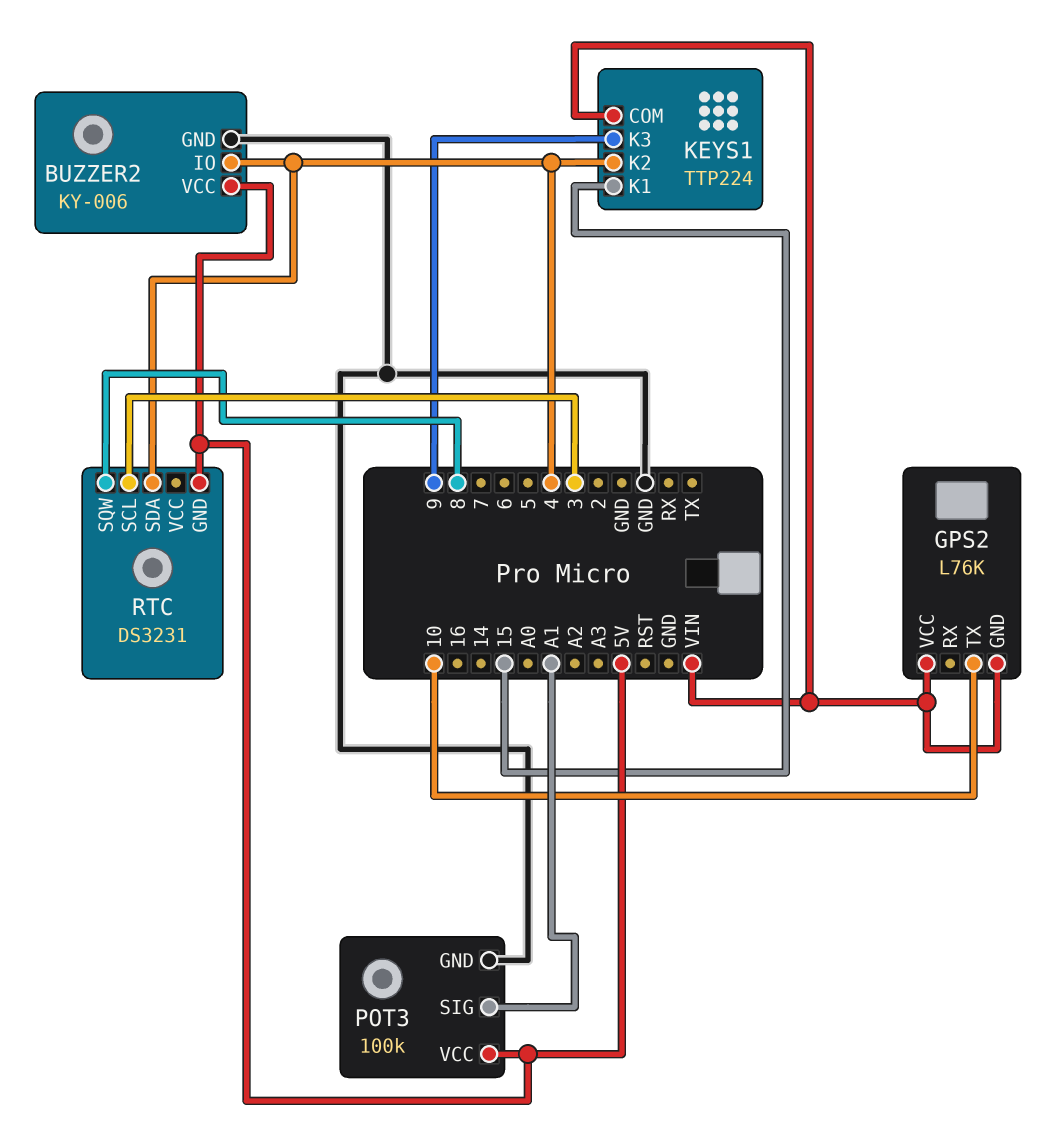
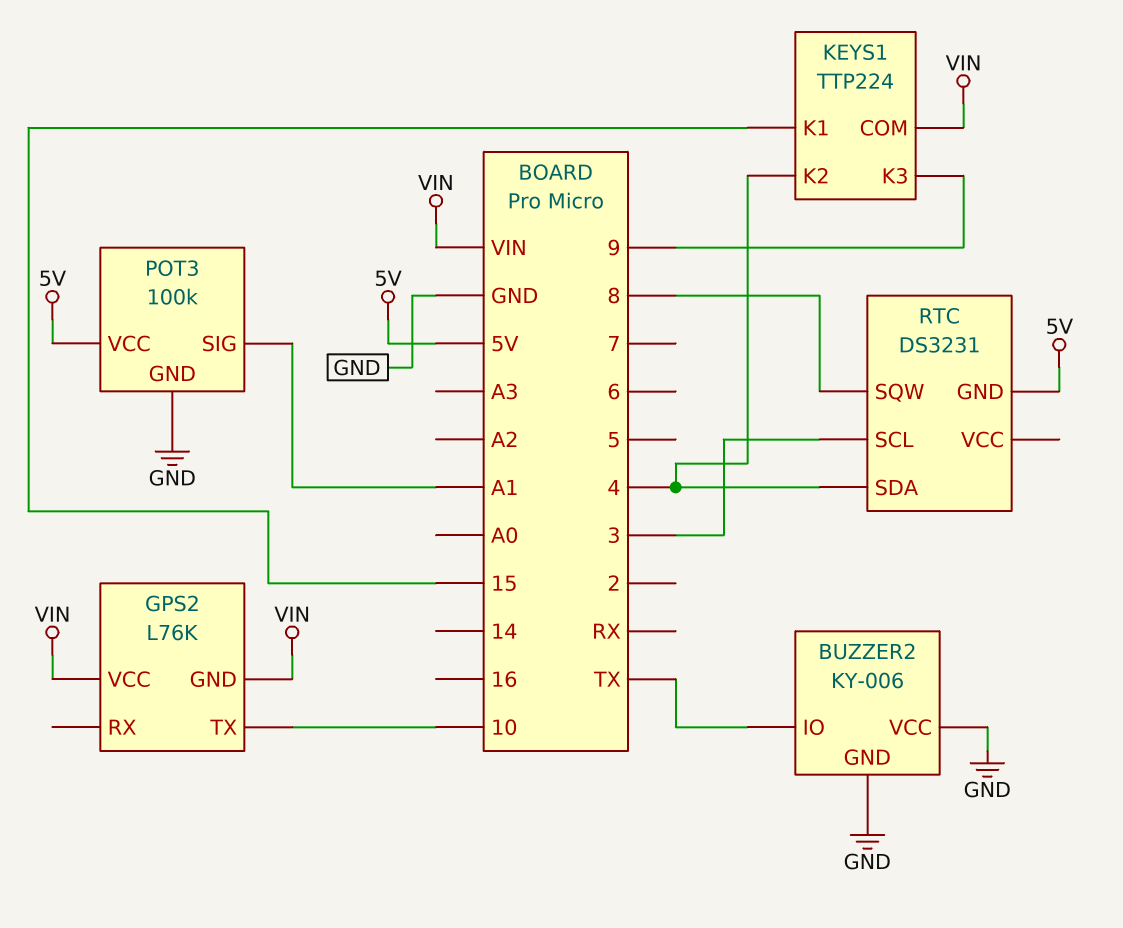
BUZZER2 pin IO: 4 -> TX
BUZZER2 pin VCC: 5V -> GND

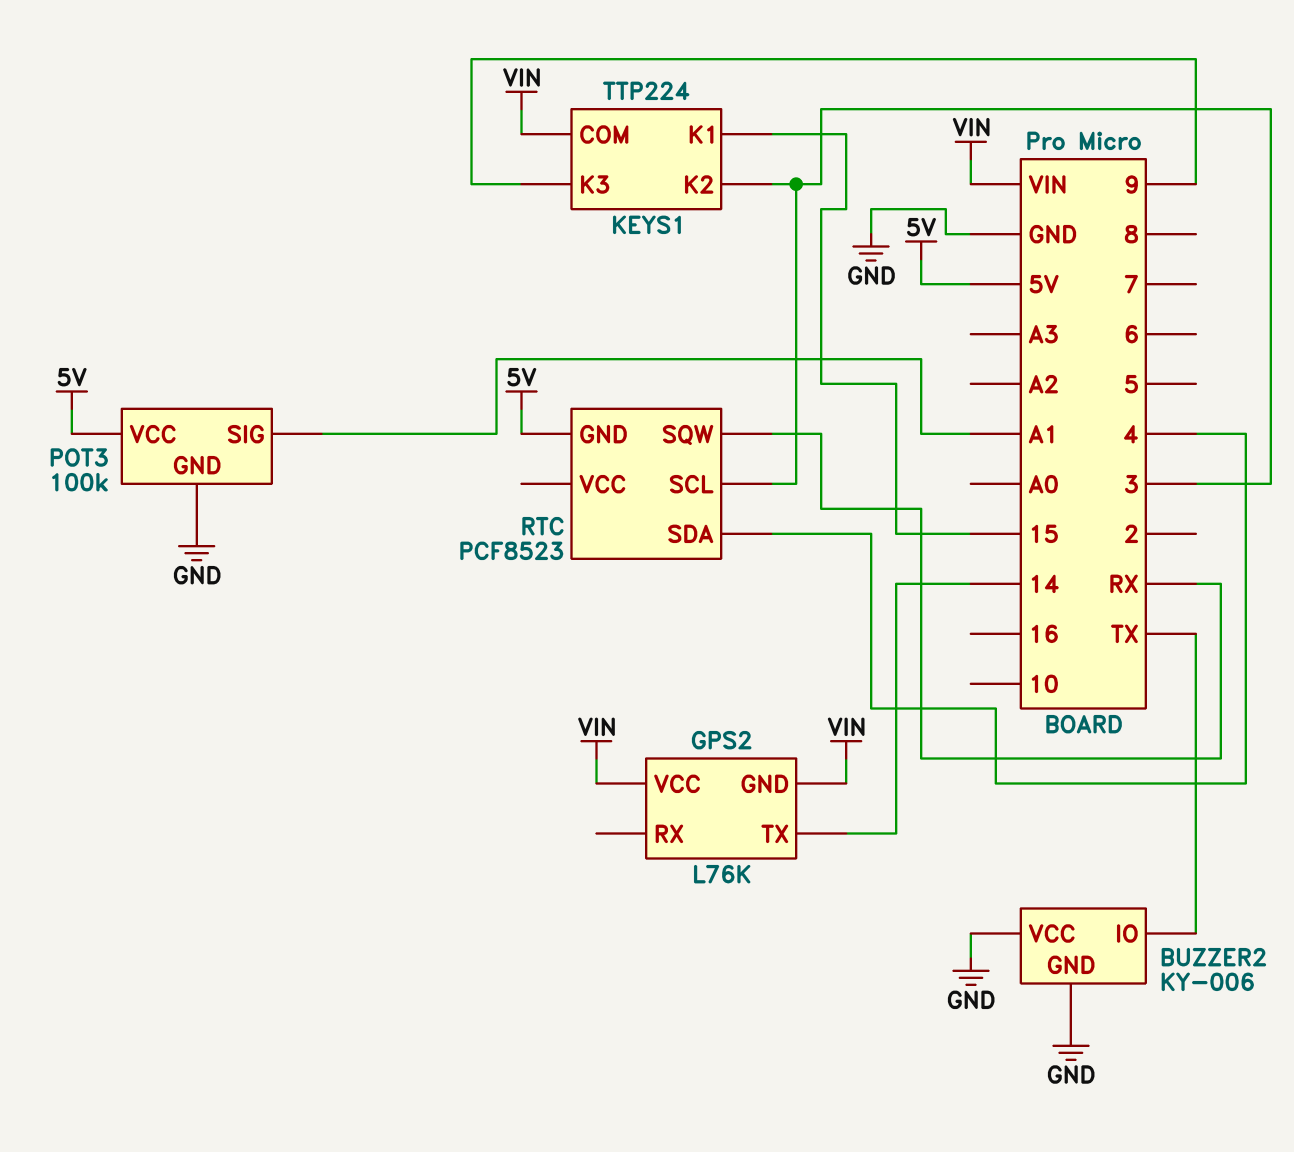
GPS2 pin TX: 10 -> 14
KEYS1 pin K2: 4 -> 3
RTC: DS3231 -> PCF8523
RTC pin SQW: 8 -> RX

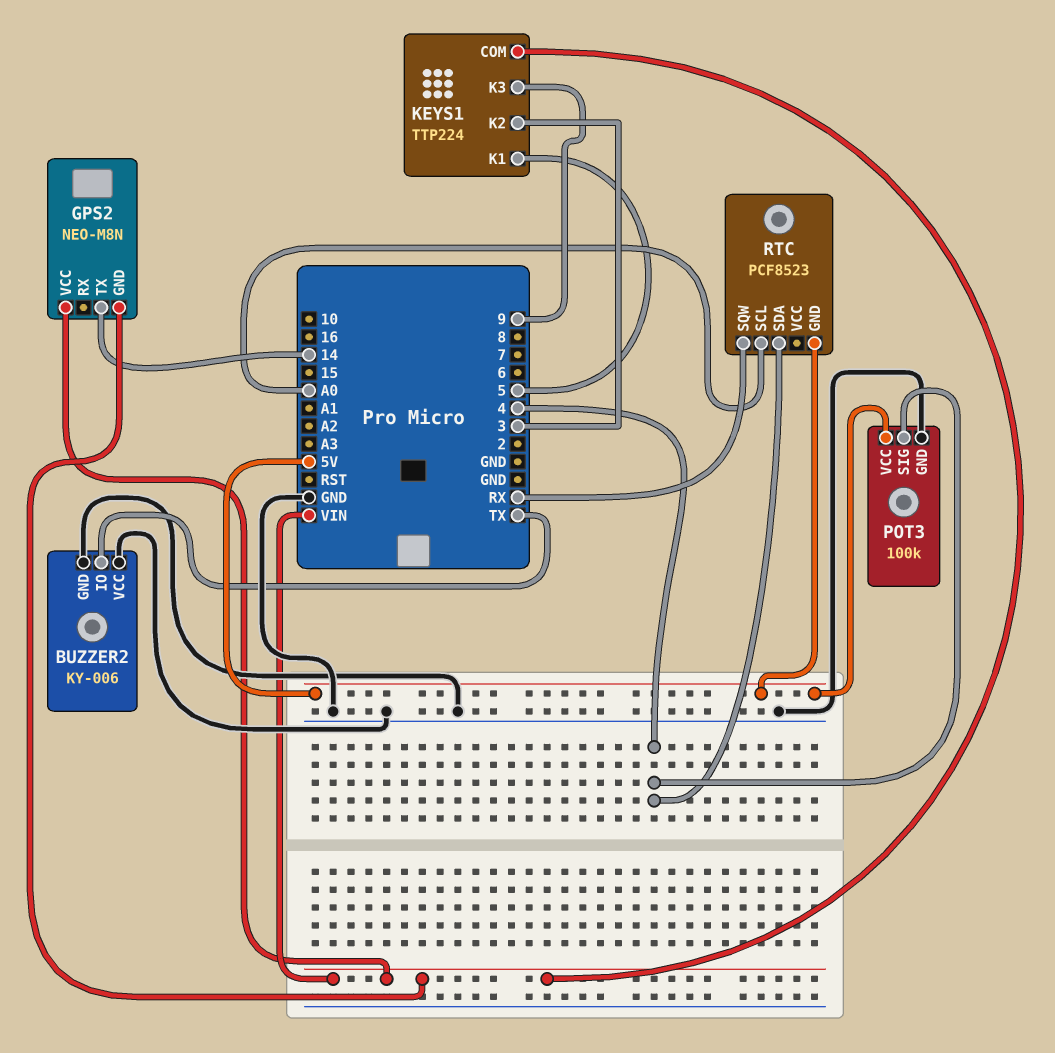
GPS2: L76K -> NEO-M8N
KEYS1 pin K1: 15 -> 5
POT3 pin SIG: A1 -> 4
RTC pin SCL: 3 -> A0

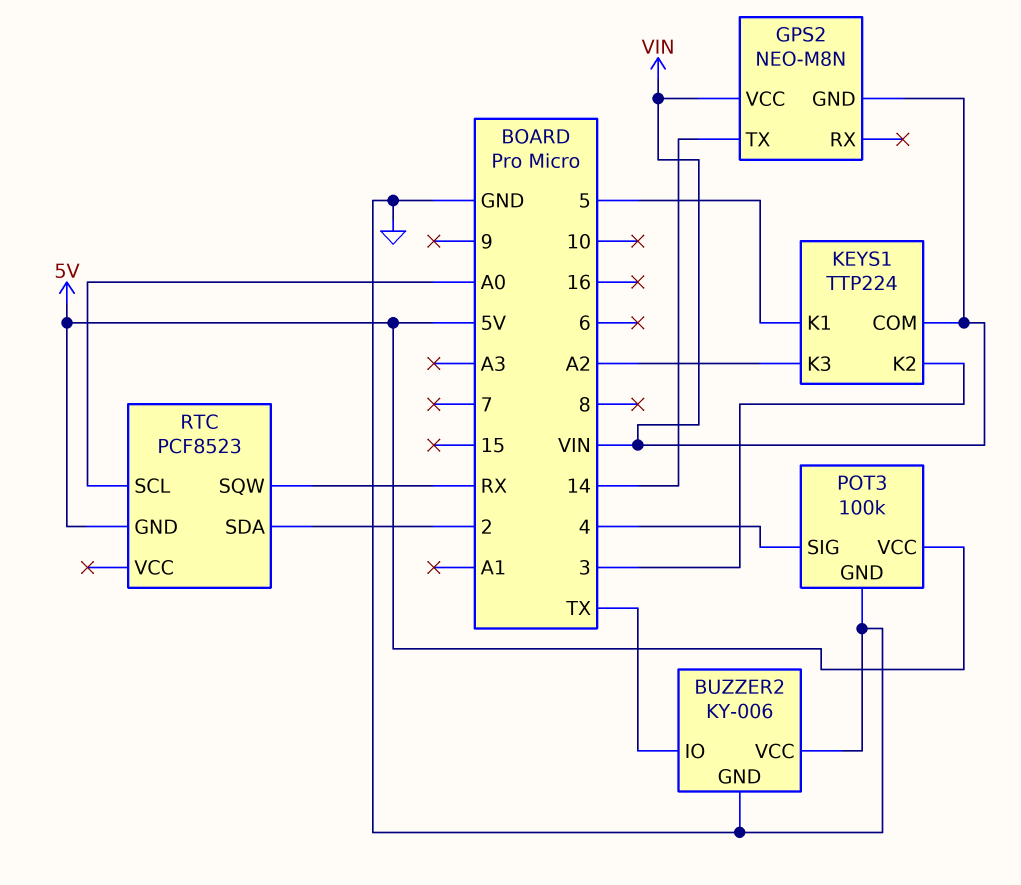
KEYS1 pin K3: 9 -> A2
RTC pin SDA: 4 -> 2

